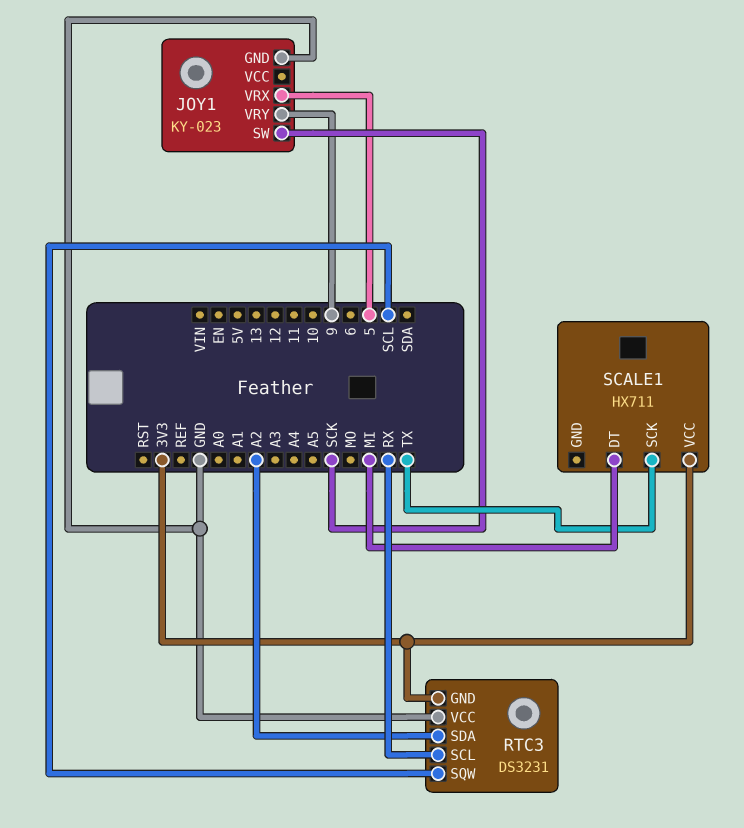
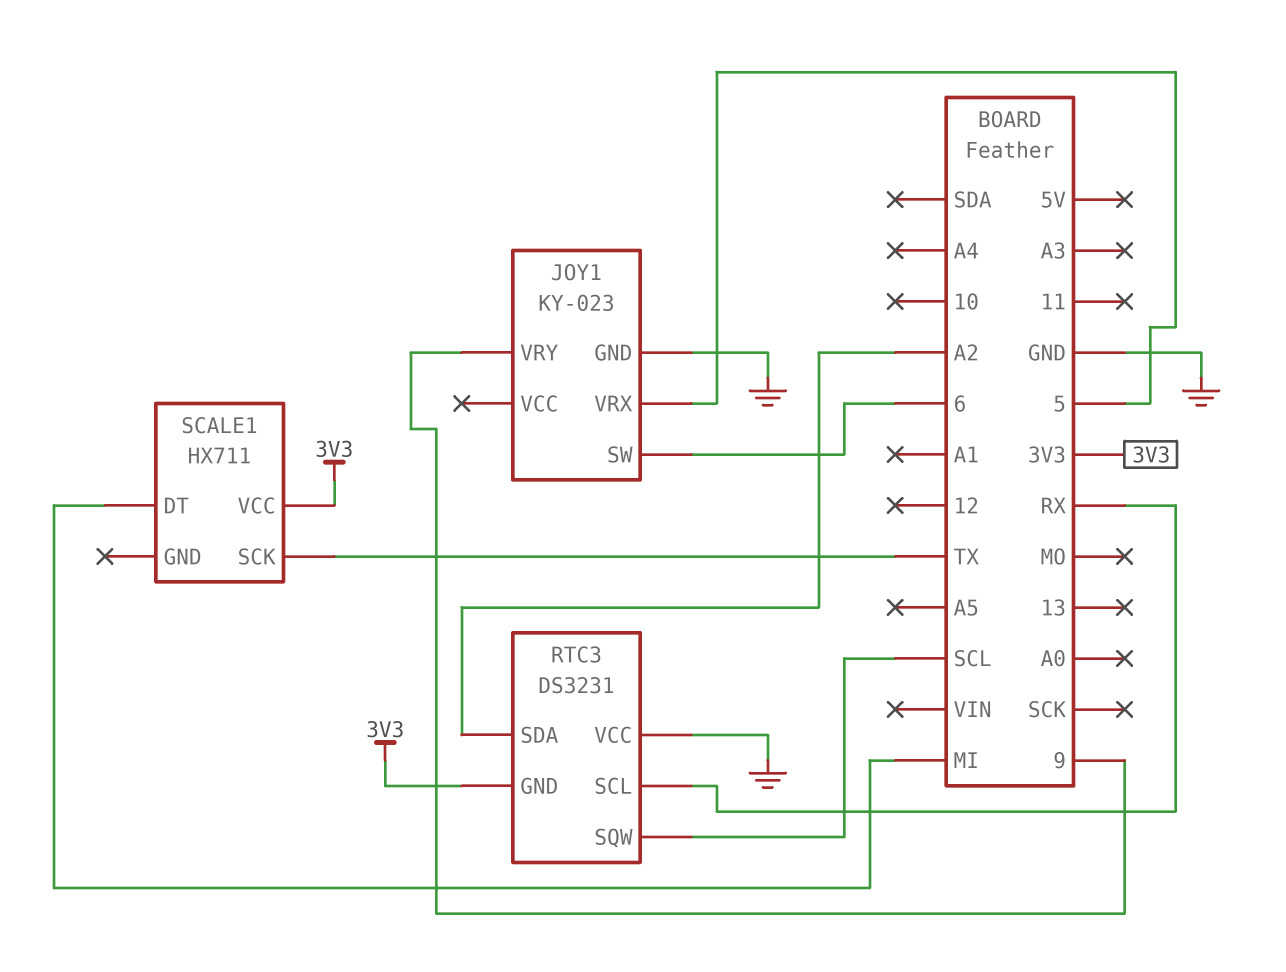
JOY1 pin SW: SCK -> 6

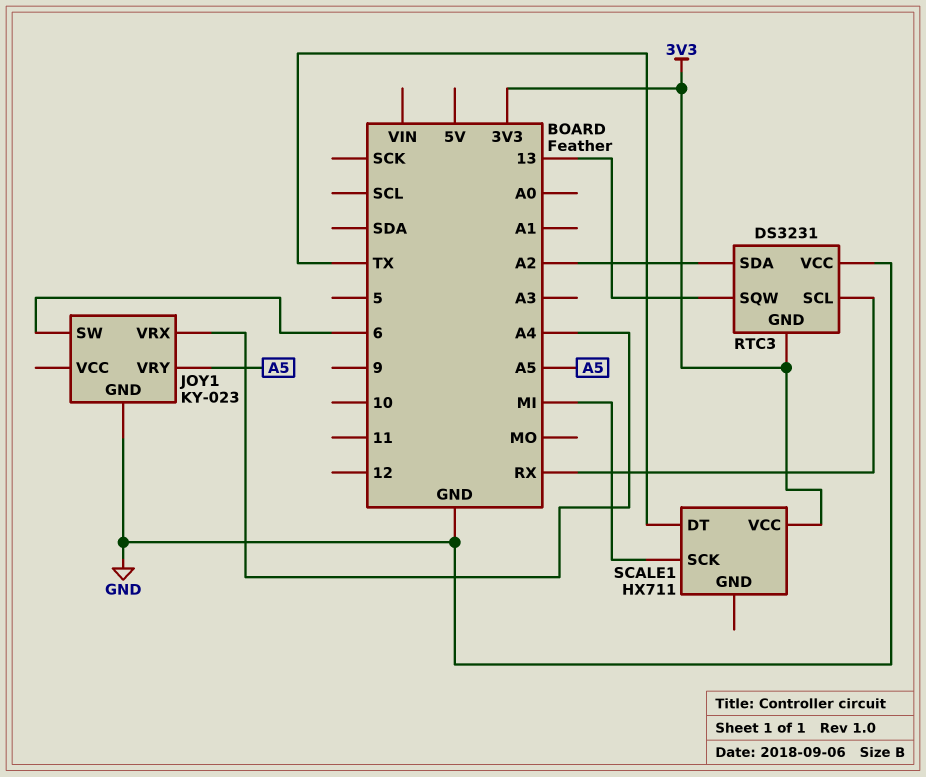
JOY1 pin VRX: 5 -> A4
JOY1 pin VRY: 9 -> A5
RTC3 pin SQW: SCL -> 13
SCALE1 pin DT: MI -> TX
SCALE1 pin SCK: TX -> MI

